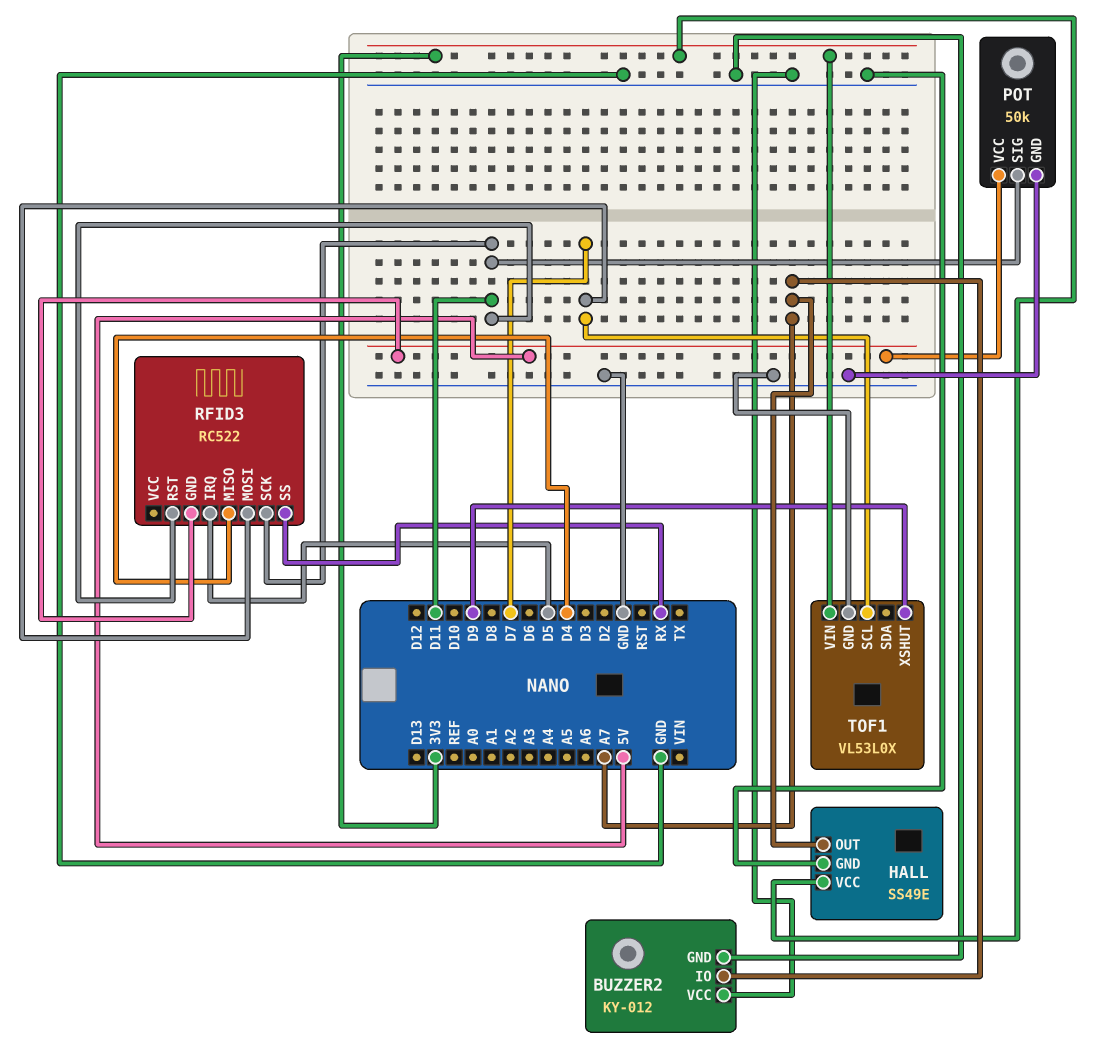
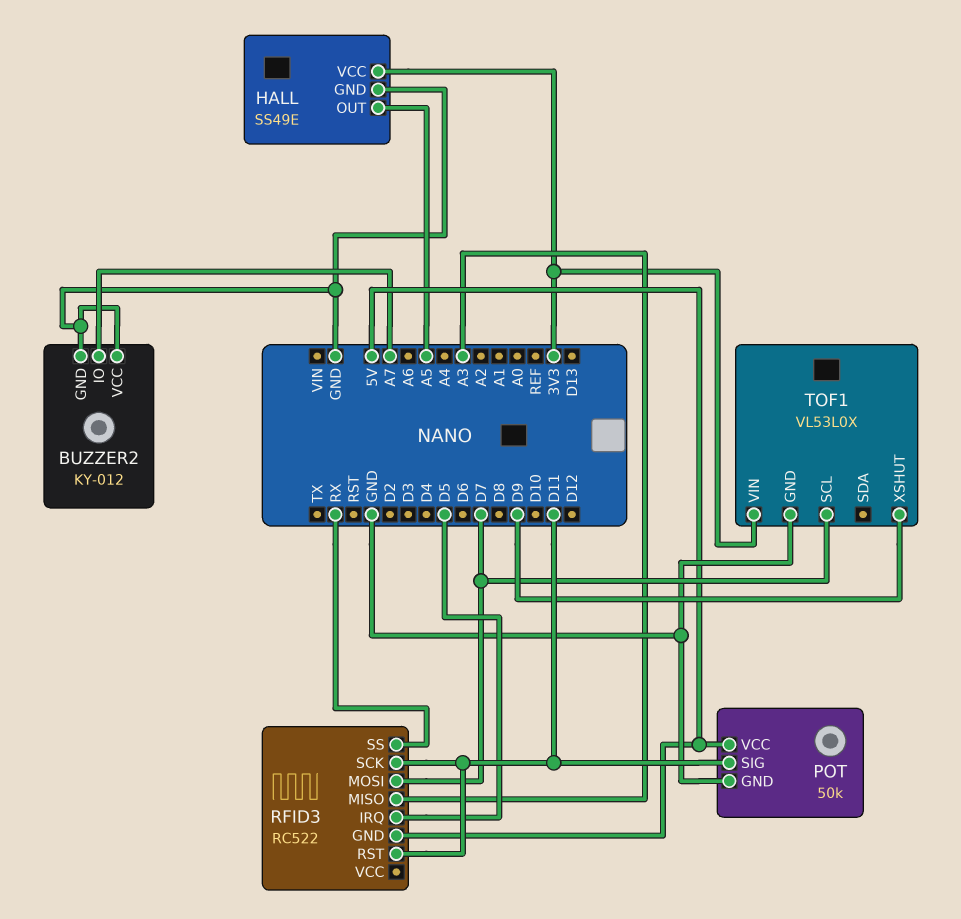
HALL pin OUT: A7 -> A5
RFID3 pin MISO: D4 -> A3

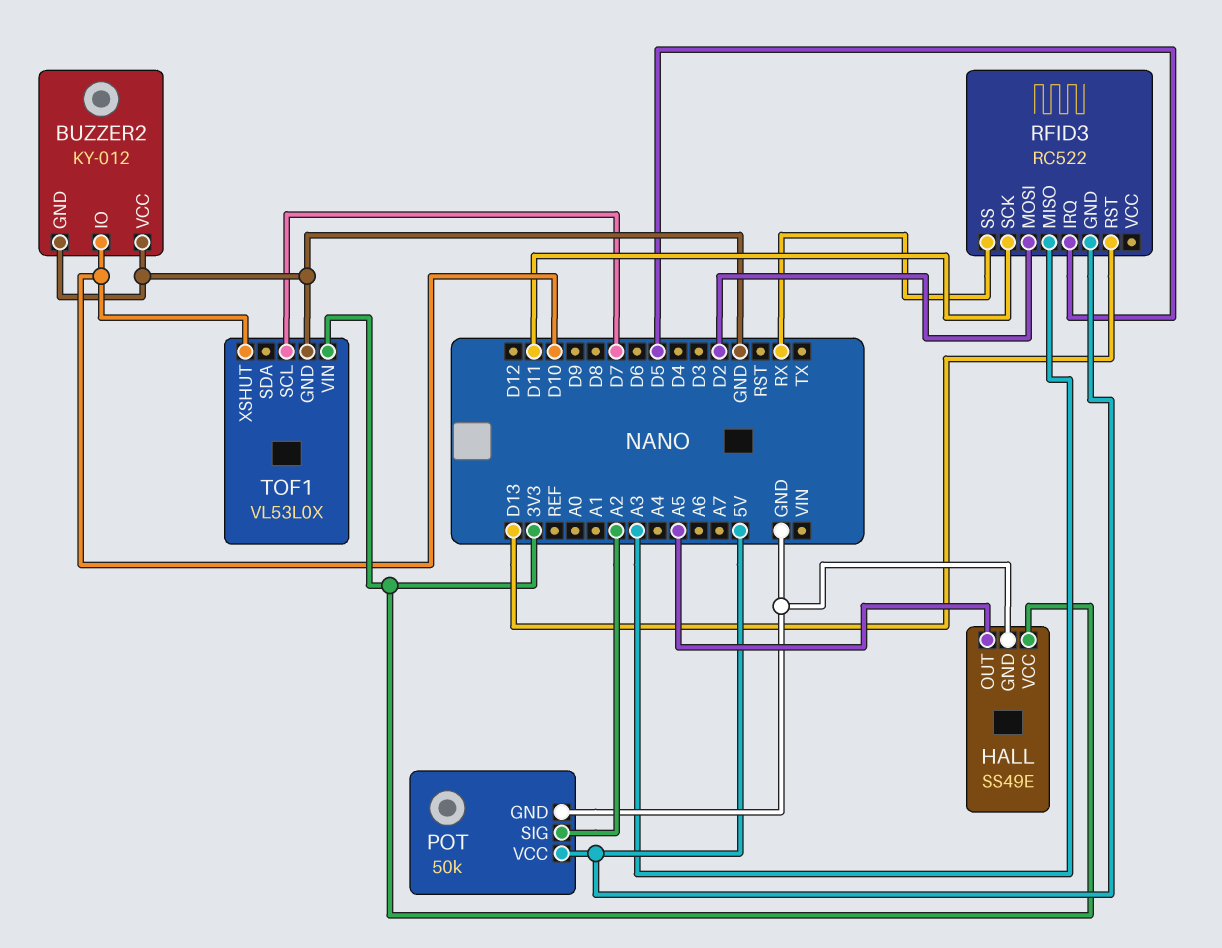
BUZZER2 pin IO: A7 -> D10
POT pin SIG: D11 -> A2
RFID3 pin MOSI: D7 -> D2
RFID3 pin RST: D11 -> D13
TOF1 pin XSHUT: D9 -> D10

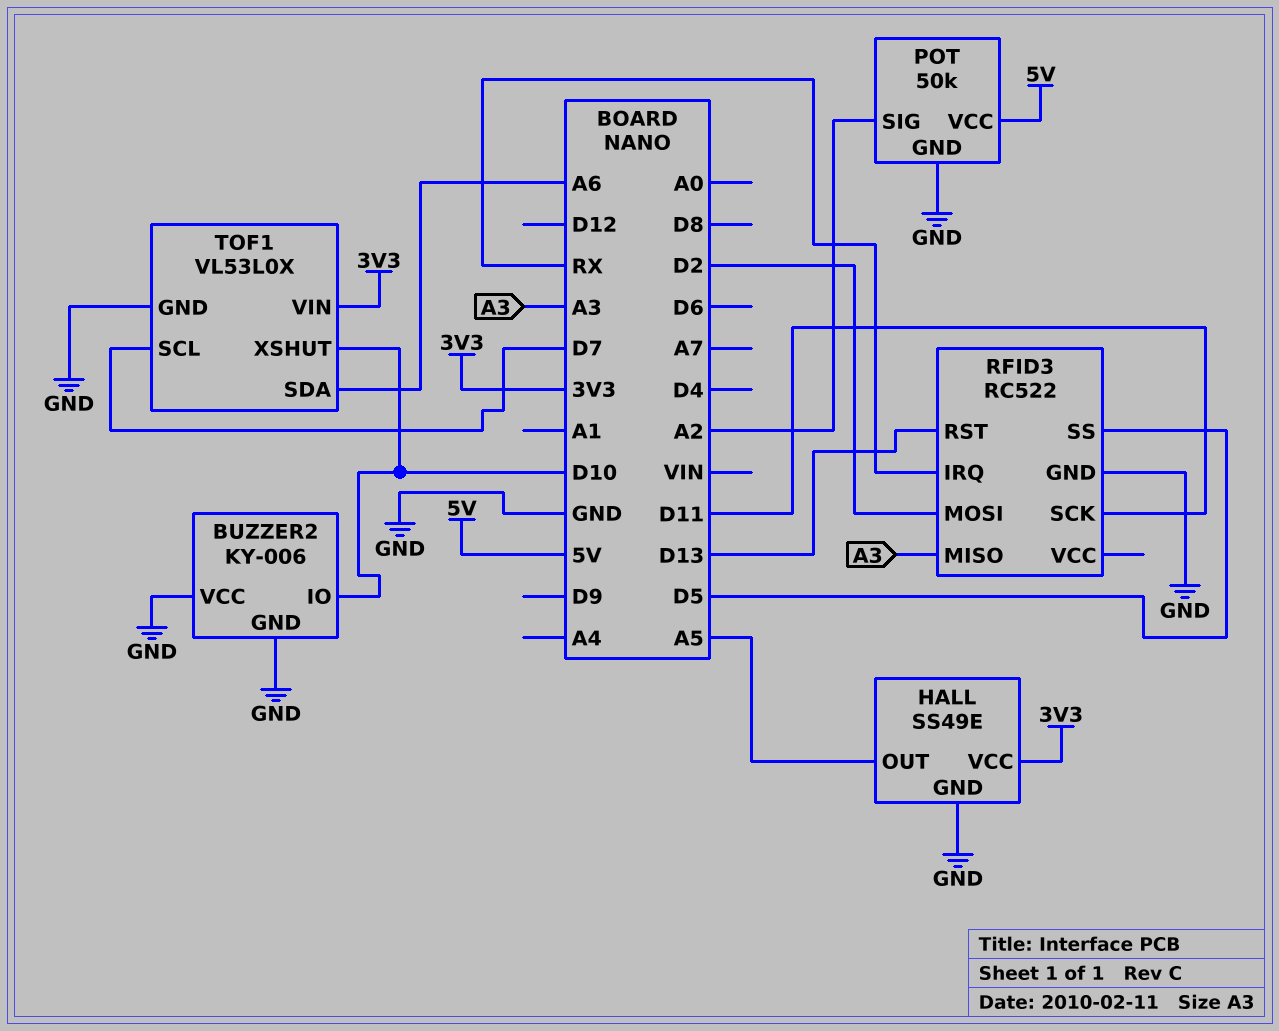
BUZZER2: KY-012 -> KY-006
RFID3 pin GND: 5V -> GND
RFID3 pin IRQ: D5 -> RX
RFID3 pin SS: RX -> D5
TOF1 pin SDA: none -> A6

